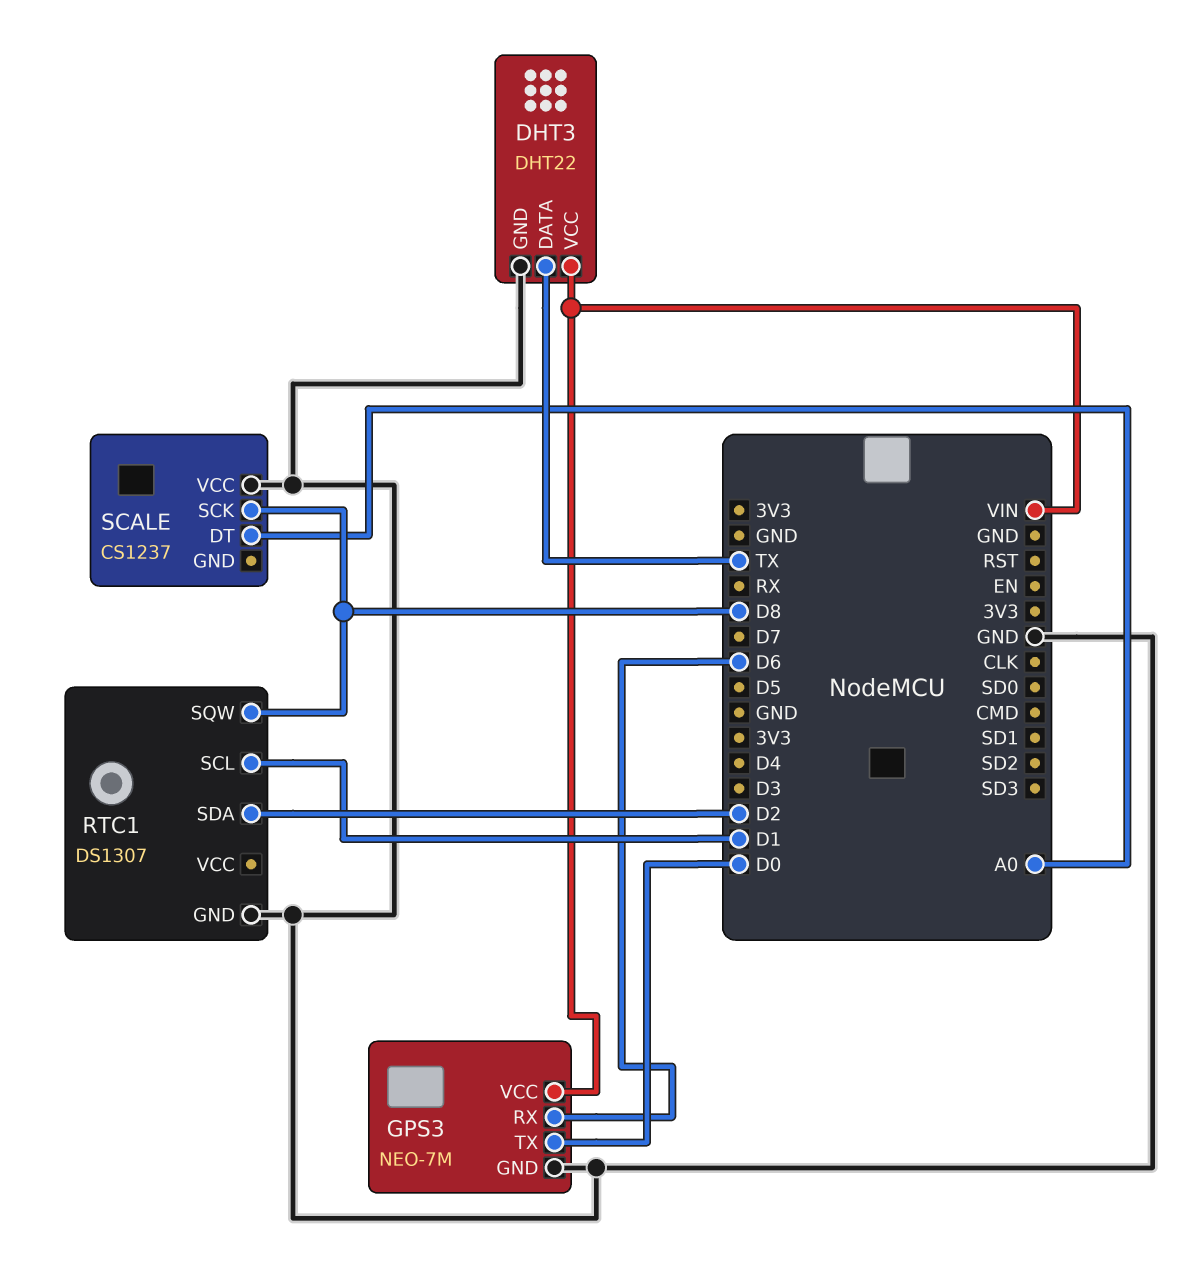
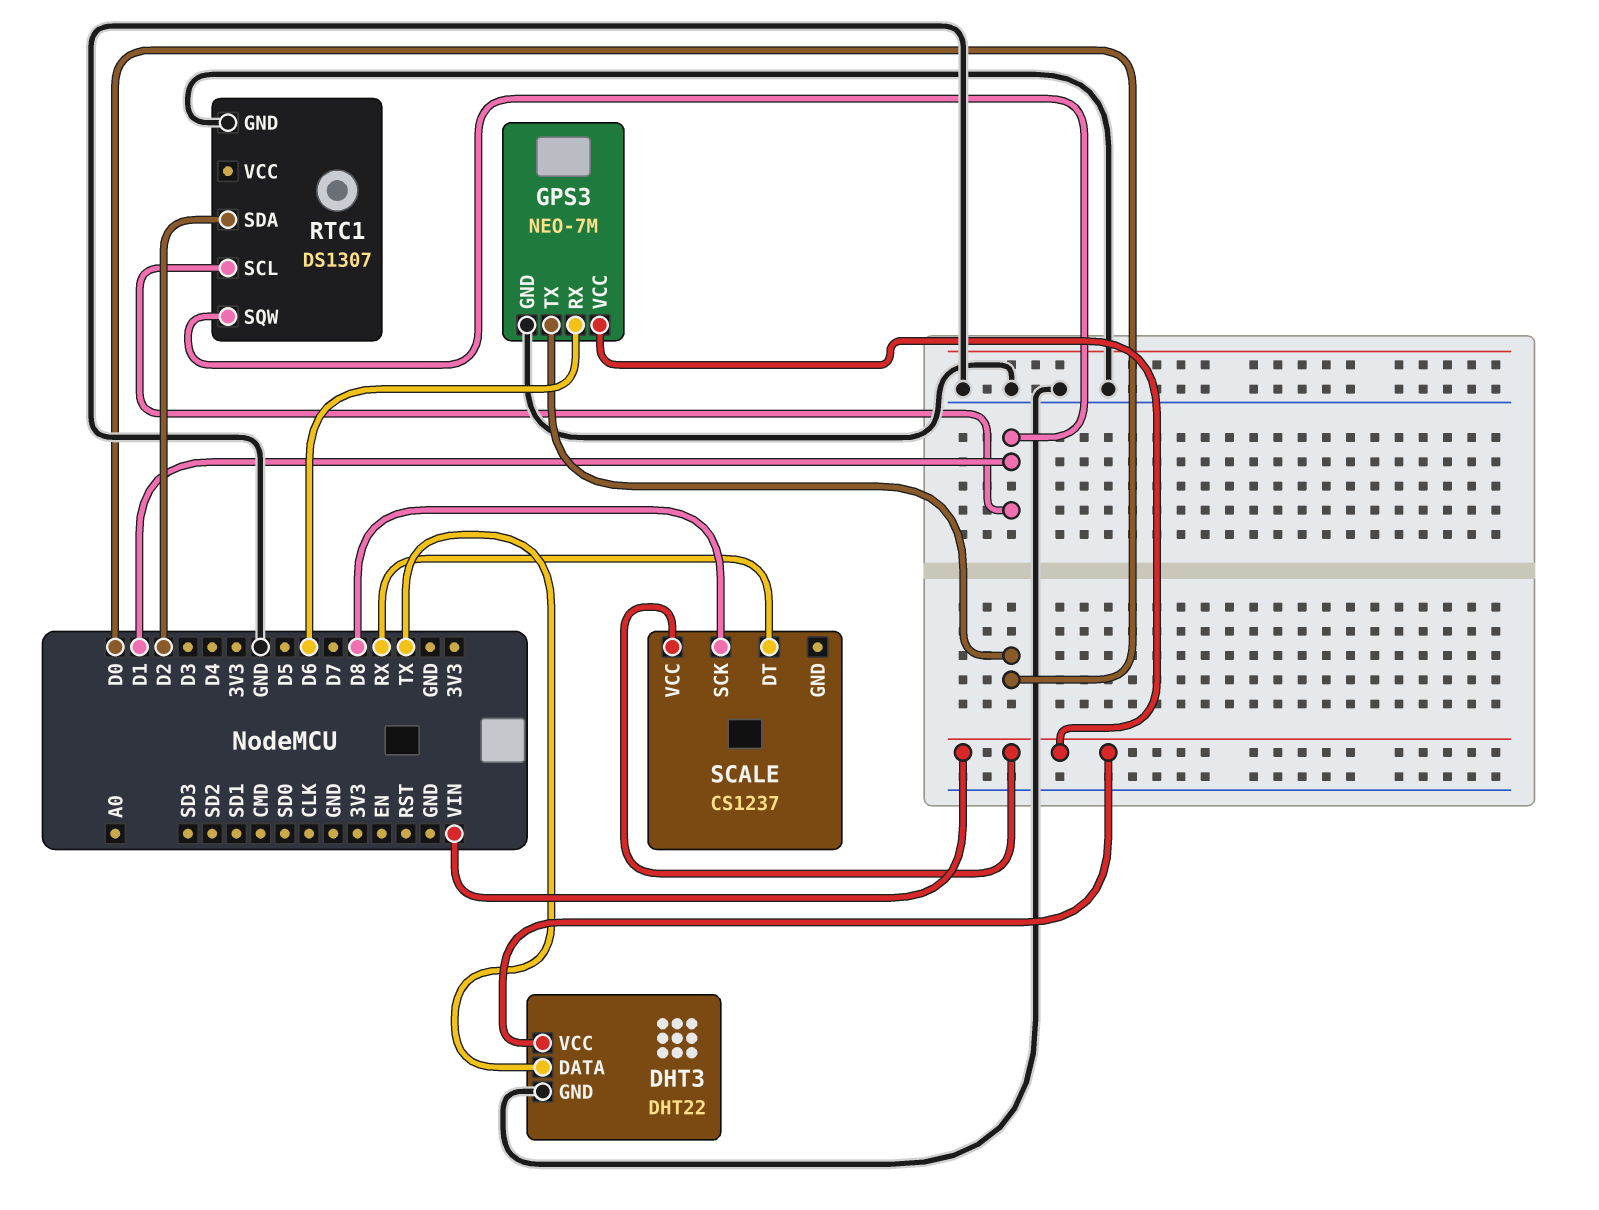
RTC1 pin SQW: D8 -> D1
SCALE pin DT: A0 -> RX
SCALE pin VCC: GND -> VIN

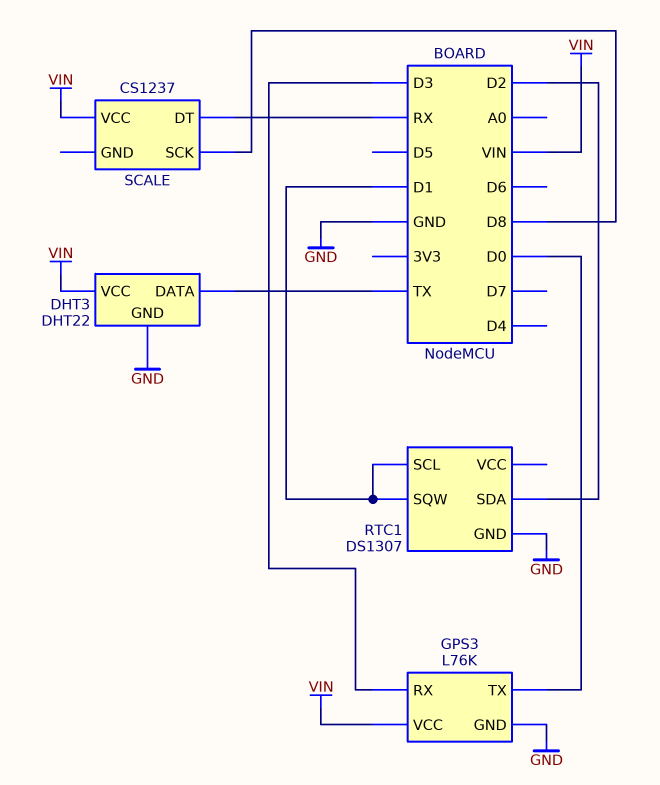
GPS3: NEO-7M -> L76K
GPS3 pin RX: D6 -> D3

